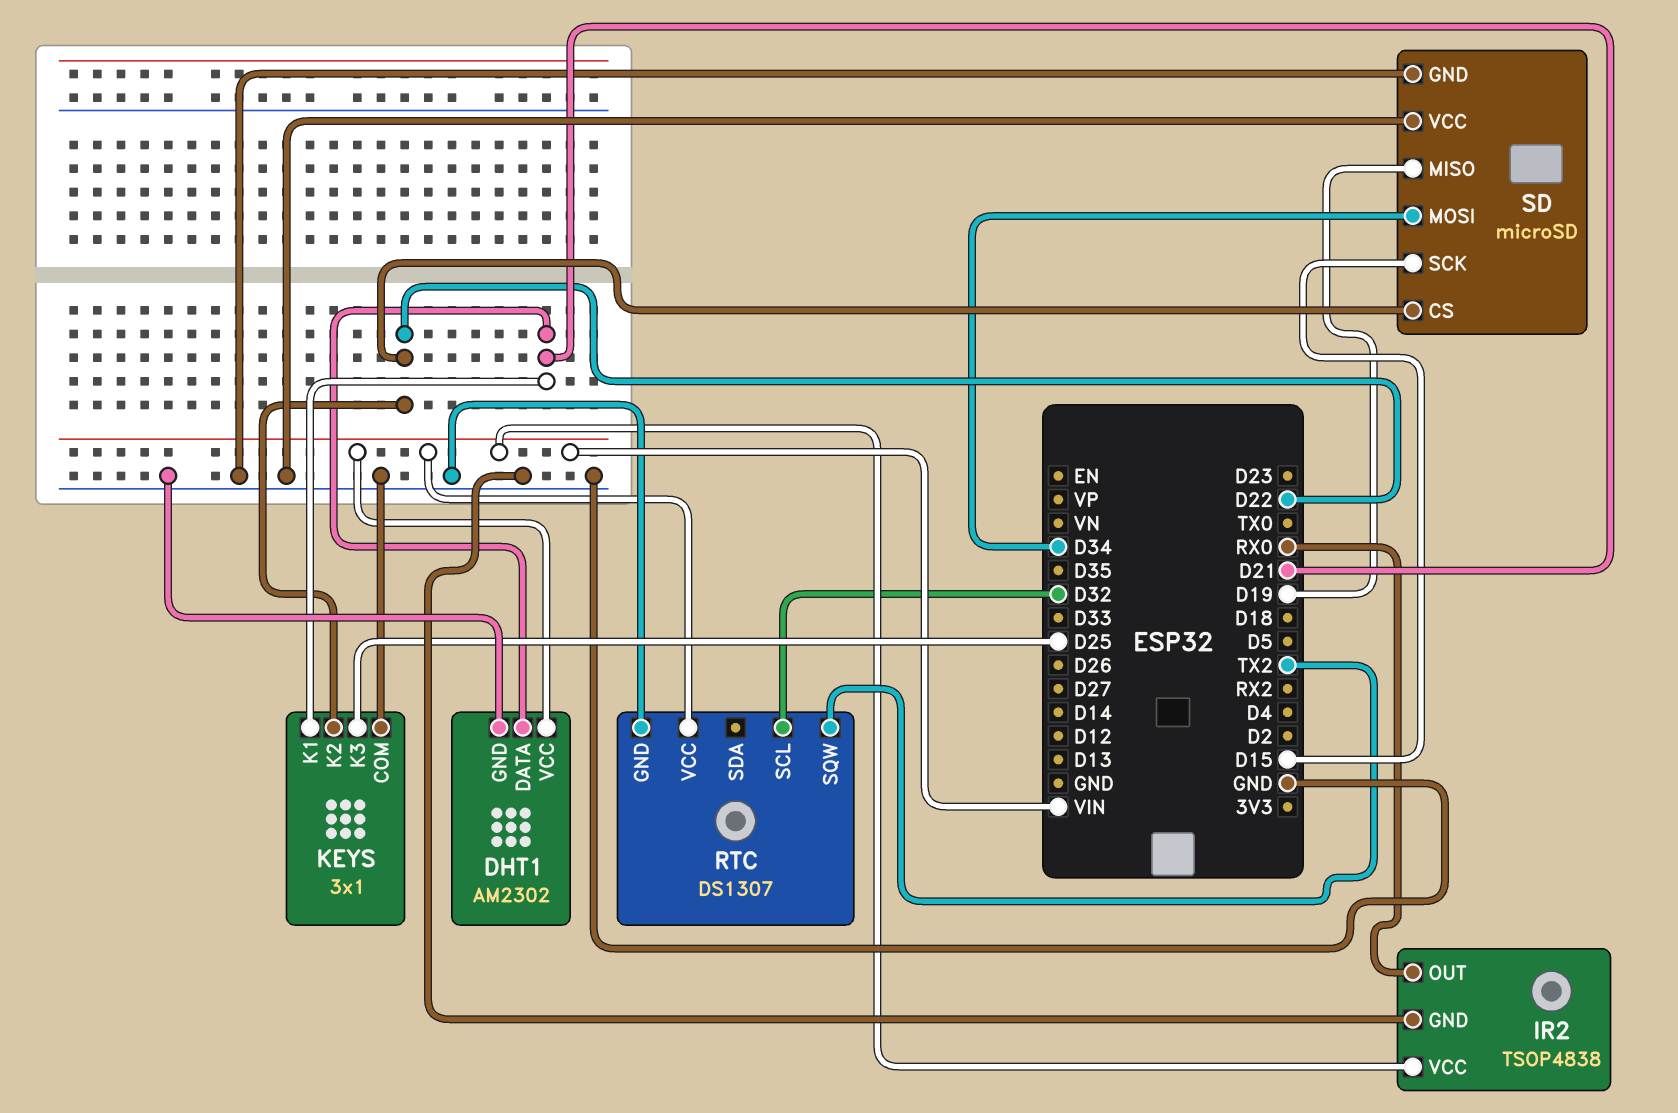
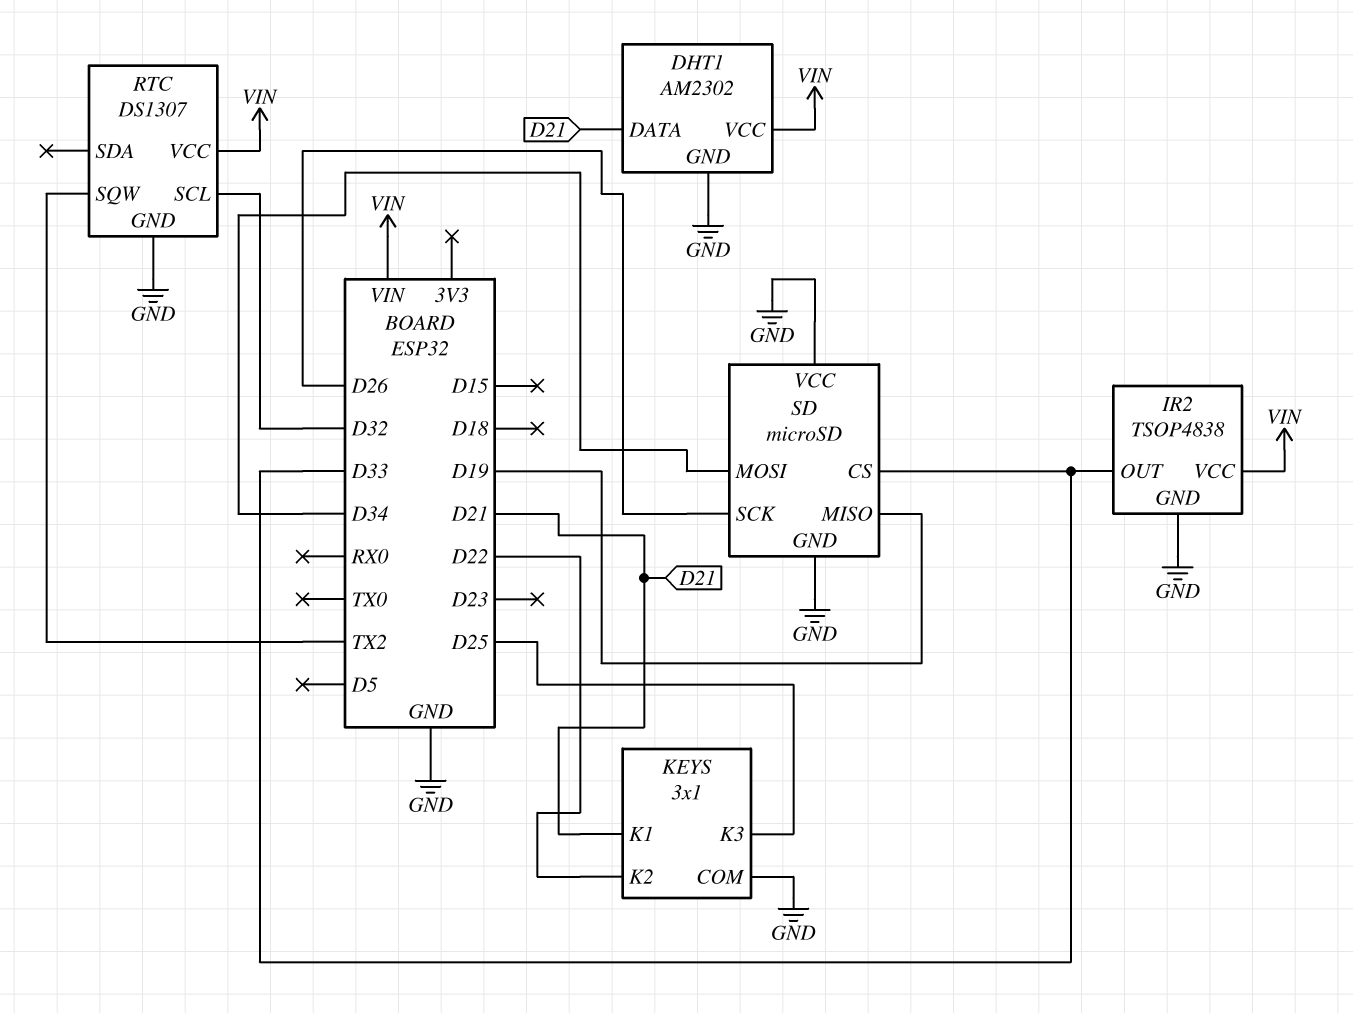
IR2 pin OUT: RX0 -> D33
SD pin CS: D22 -> D33
SD pin SCK: D15 -> D26

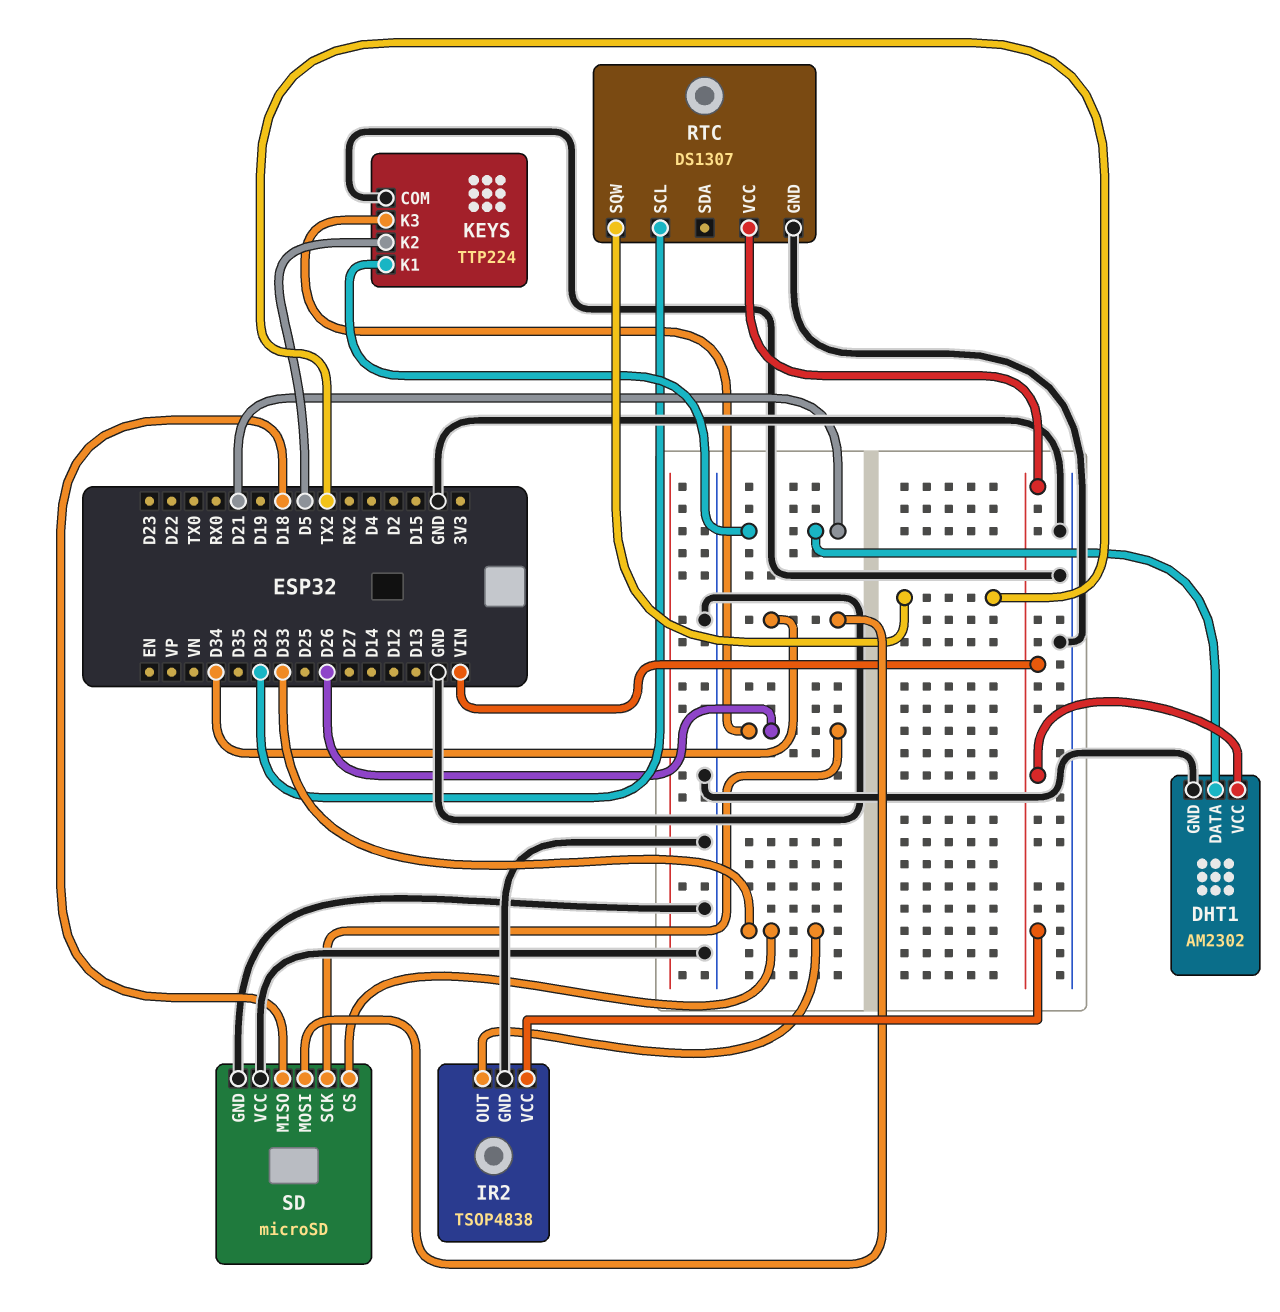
KEYS: 3x1 -> TTP224
KEYS pin K2: D22 -> D5
KEYS pin K3: D25 -> D26
SD pin MISO: D19 -> D18

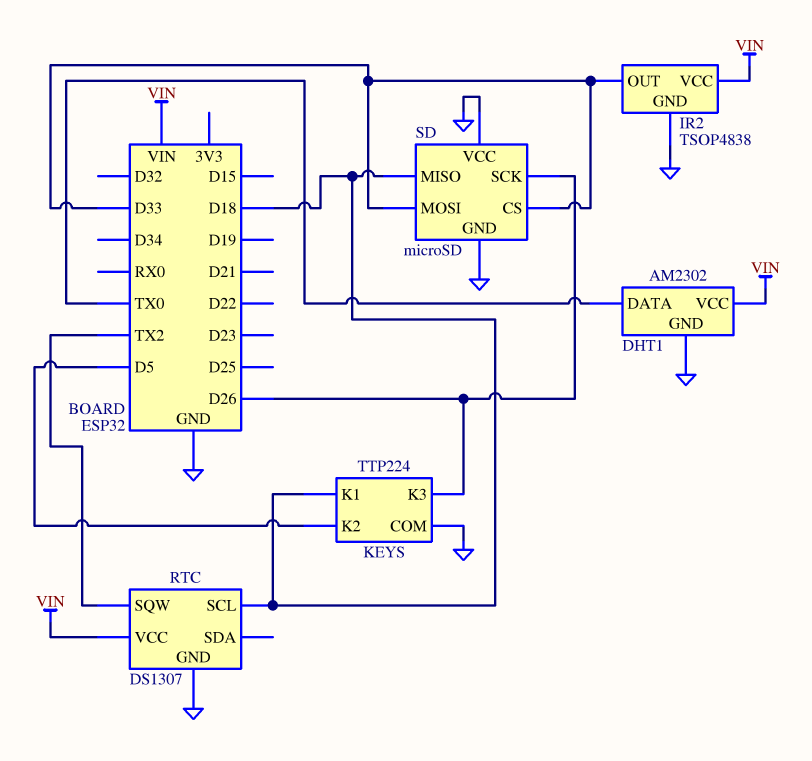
DHT1 pin DATA: D21 -> TX0
KEYS pin K1: D21 -> D18
RTC pin SCL: D32 -> D18
SD pin MOSI: D34 -> D33

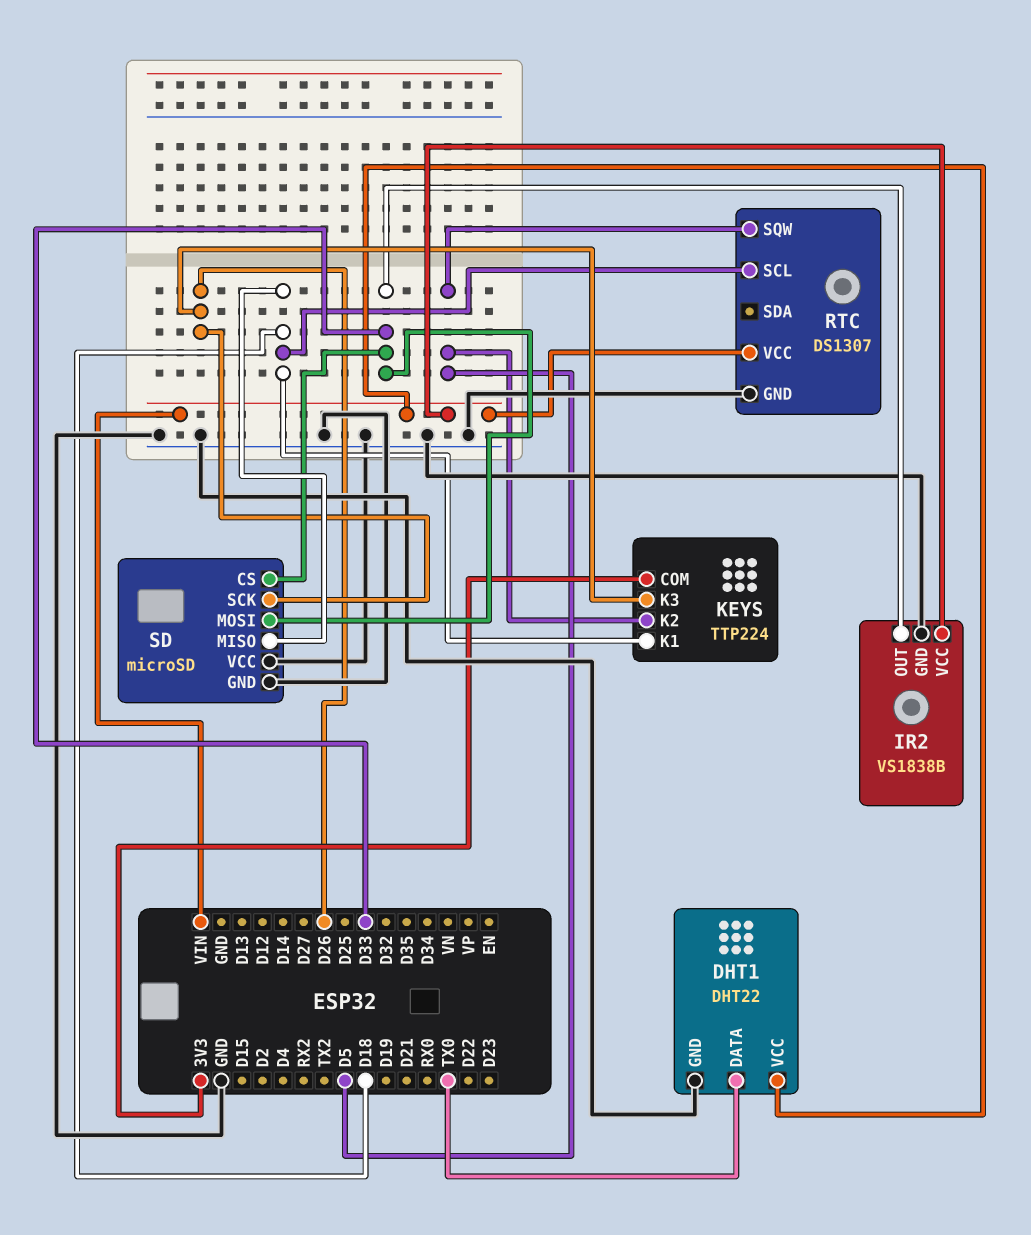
DHT1: AM2302 -> DHT22
IR2: TSOP4838 -> VS1838B
KEYS pin COM: GND -> 3V3
RTC pin SQW: TX2 -> D5

